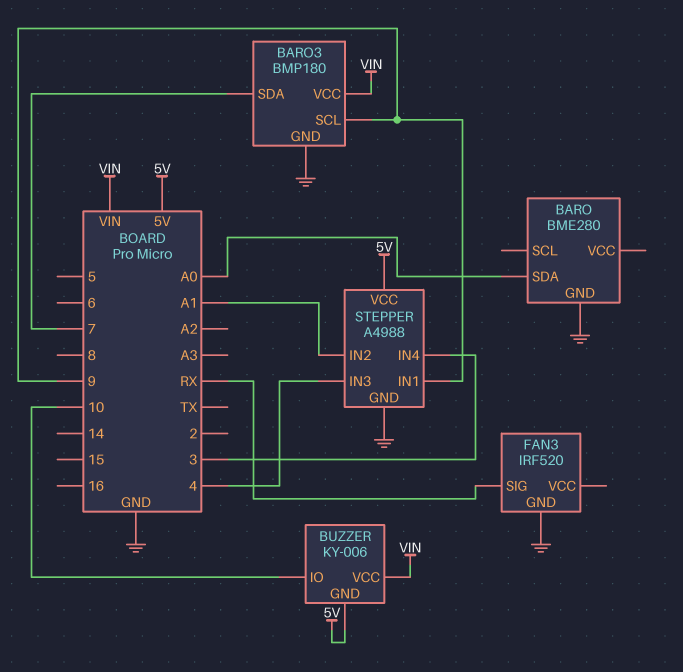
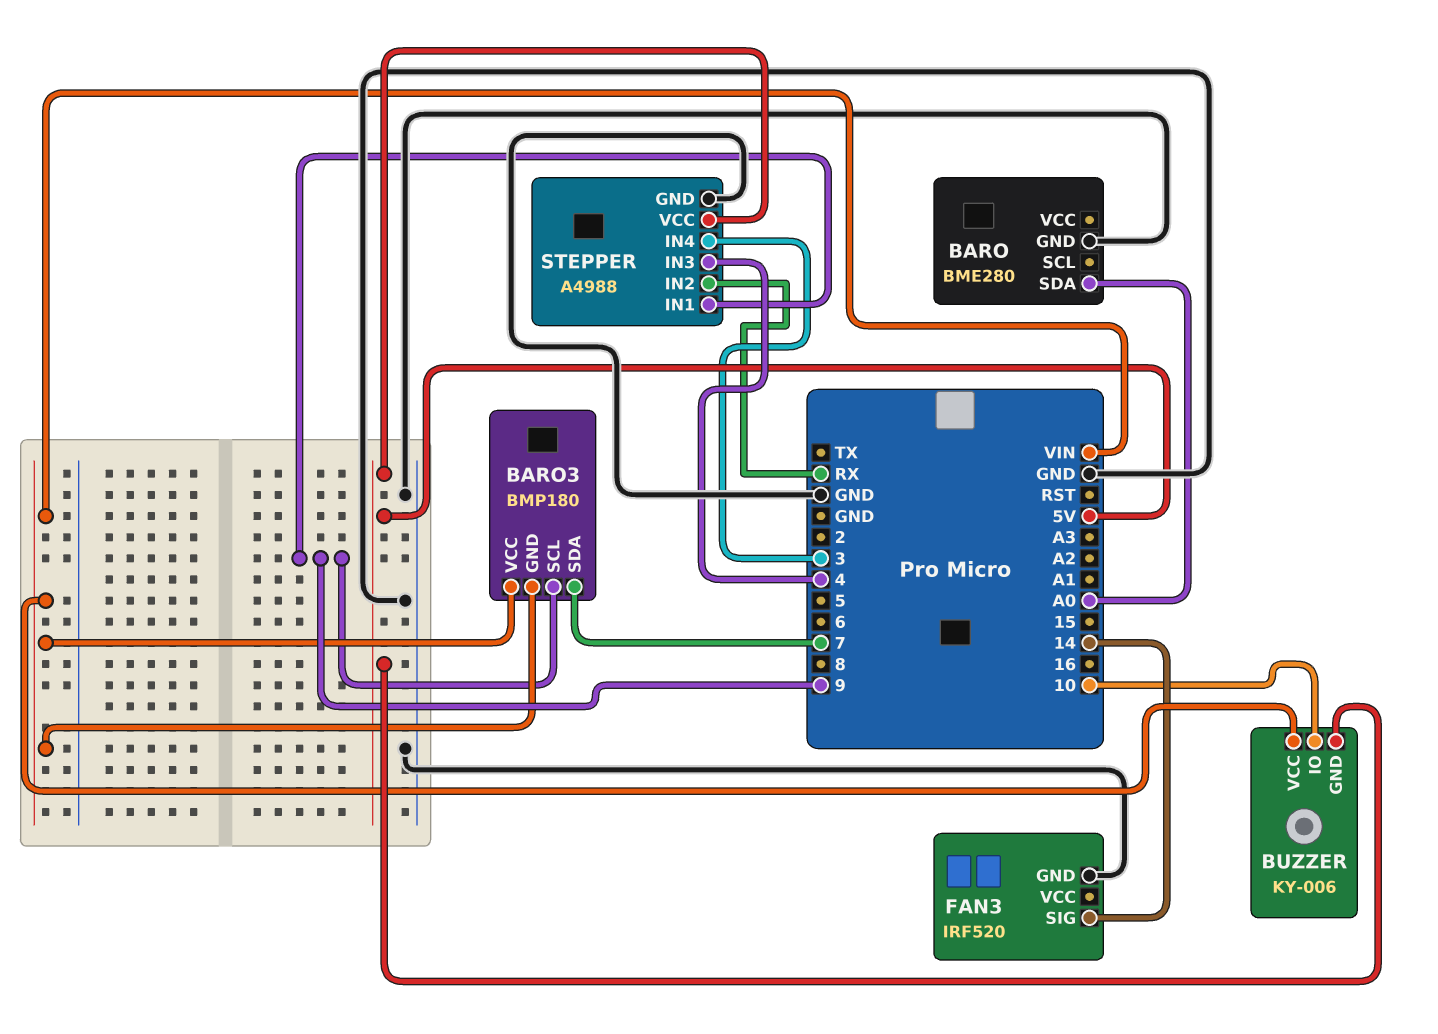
BARO3 pin GND: GND -> VIN
FAN3 pin SIG: RX -> 14
STEPPER pin IN2: A1 -> RX

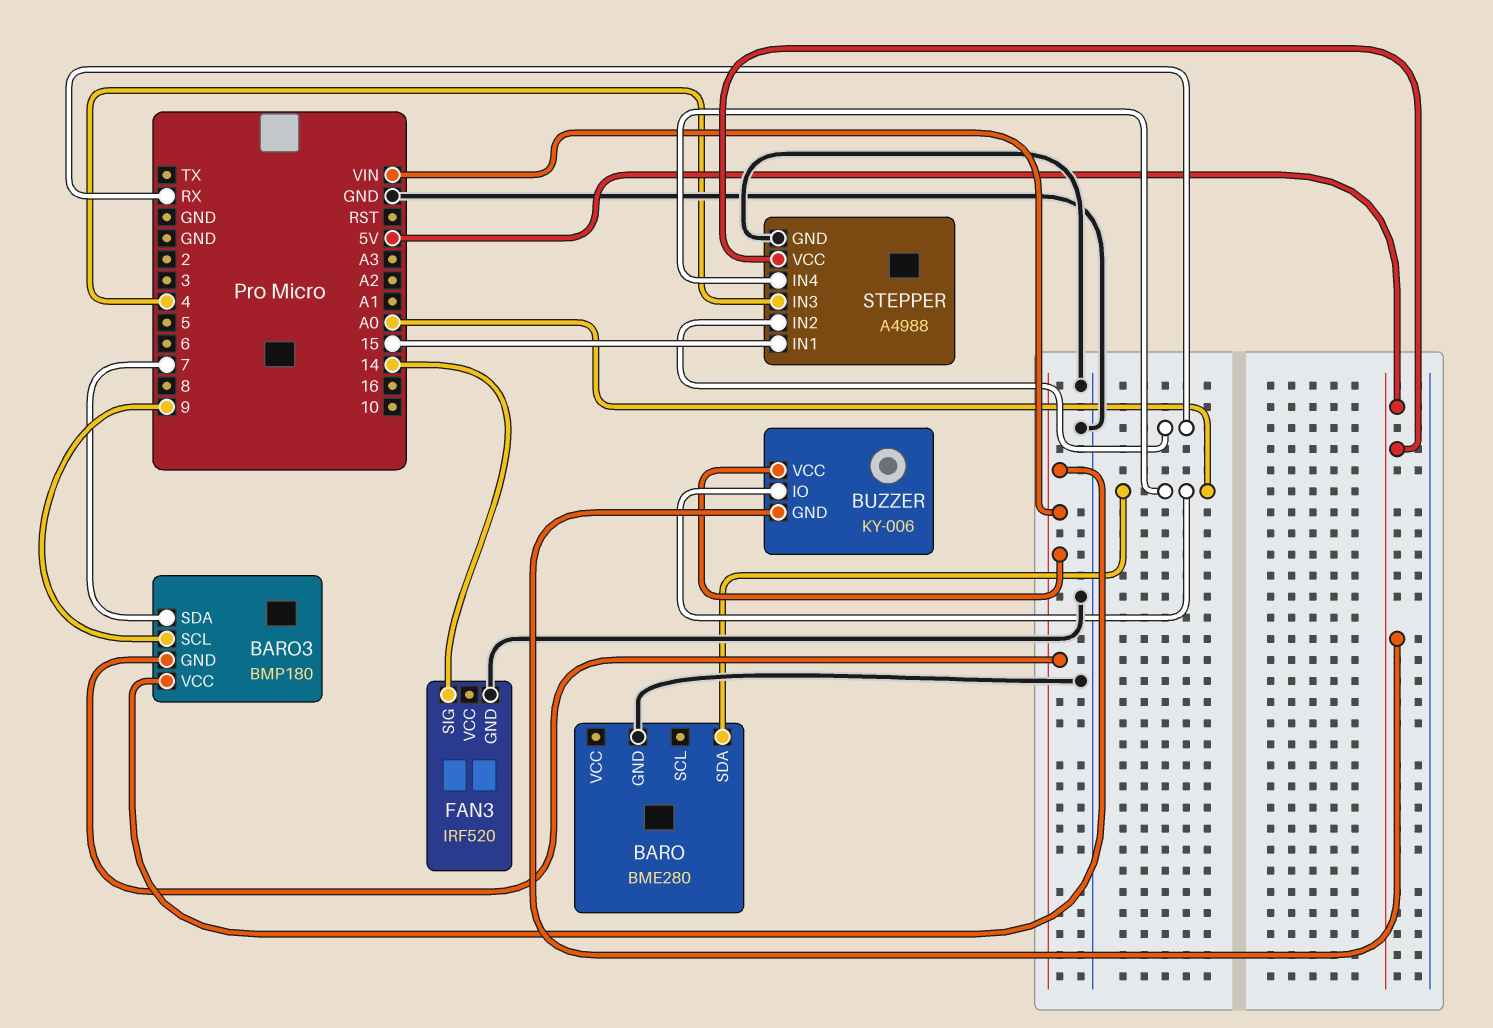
BUZZER pin IO: 10 -> A0
STEPPER pin IN1: 9 -> 15
STEPPER pin IN4: 3 -> A0

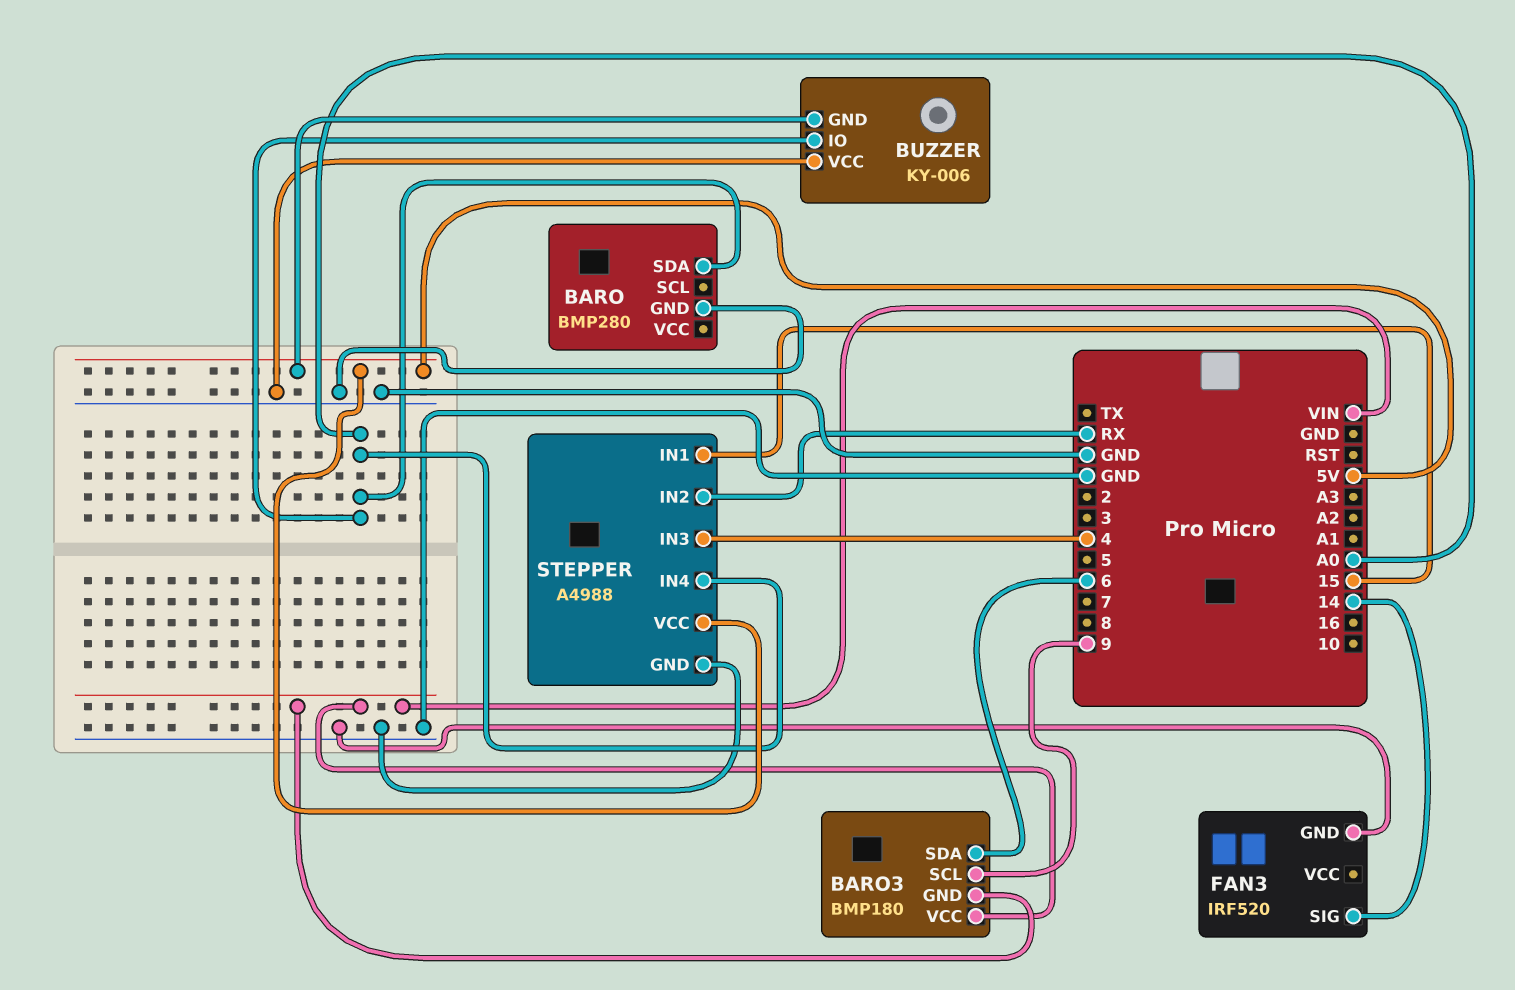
BARO: BME280 -> BMP280
BARO3 pin SDA: 7 -> 6
BUZZER pin VCC: VIN -> GND

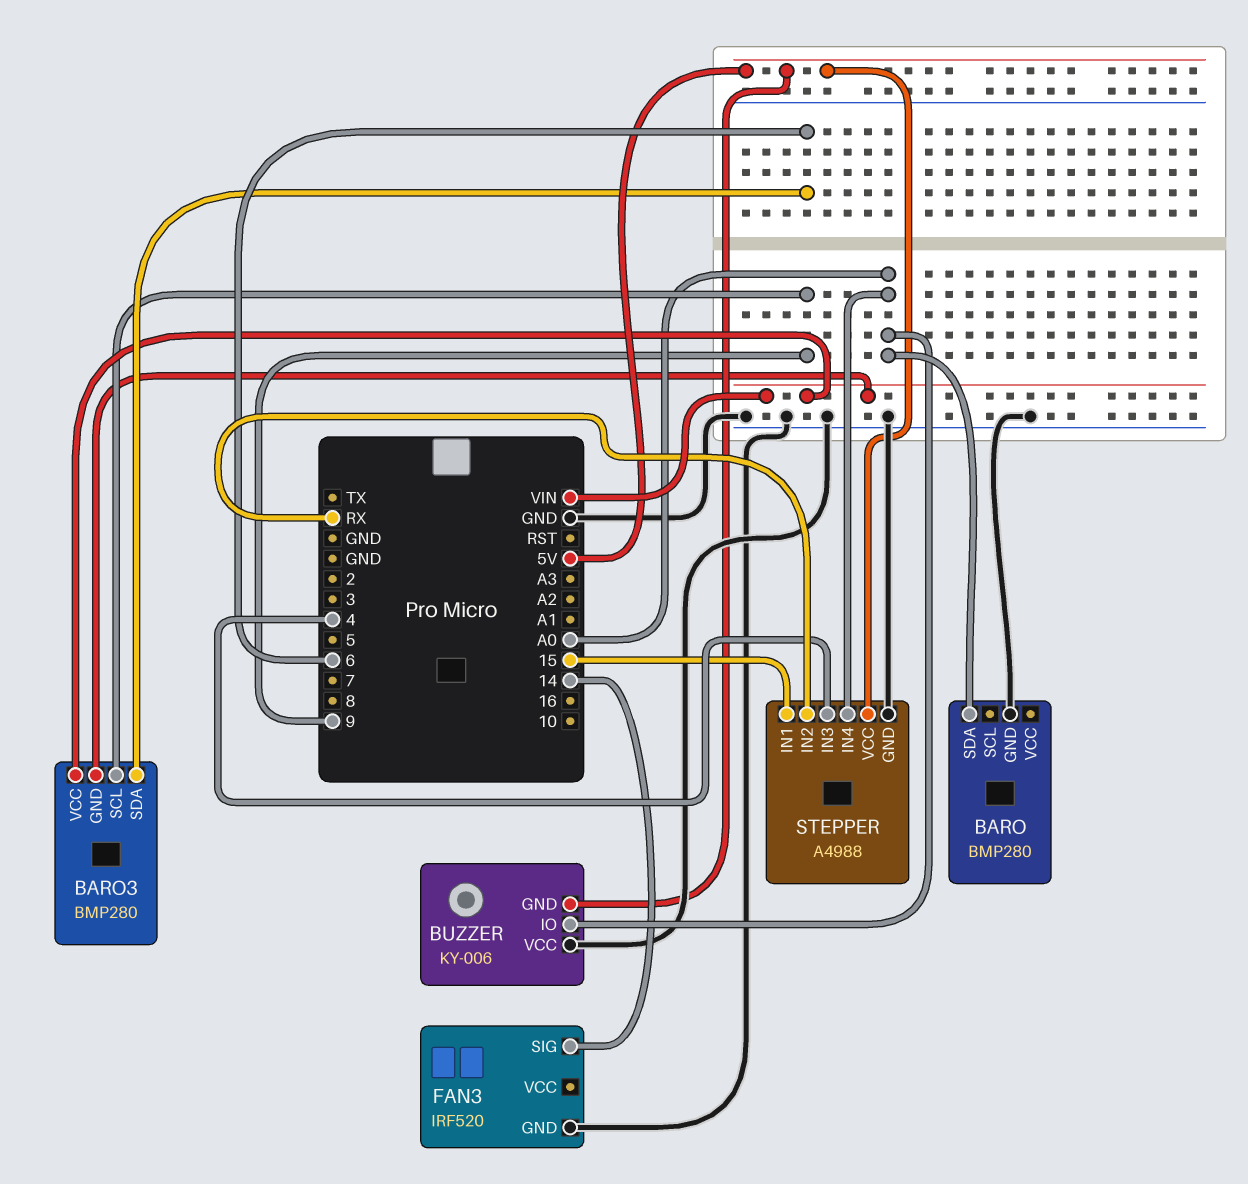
BARO3: BMP180 -> BMP280

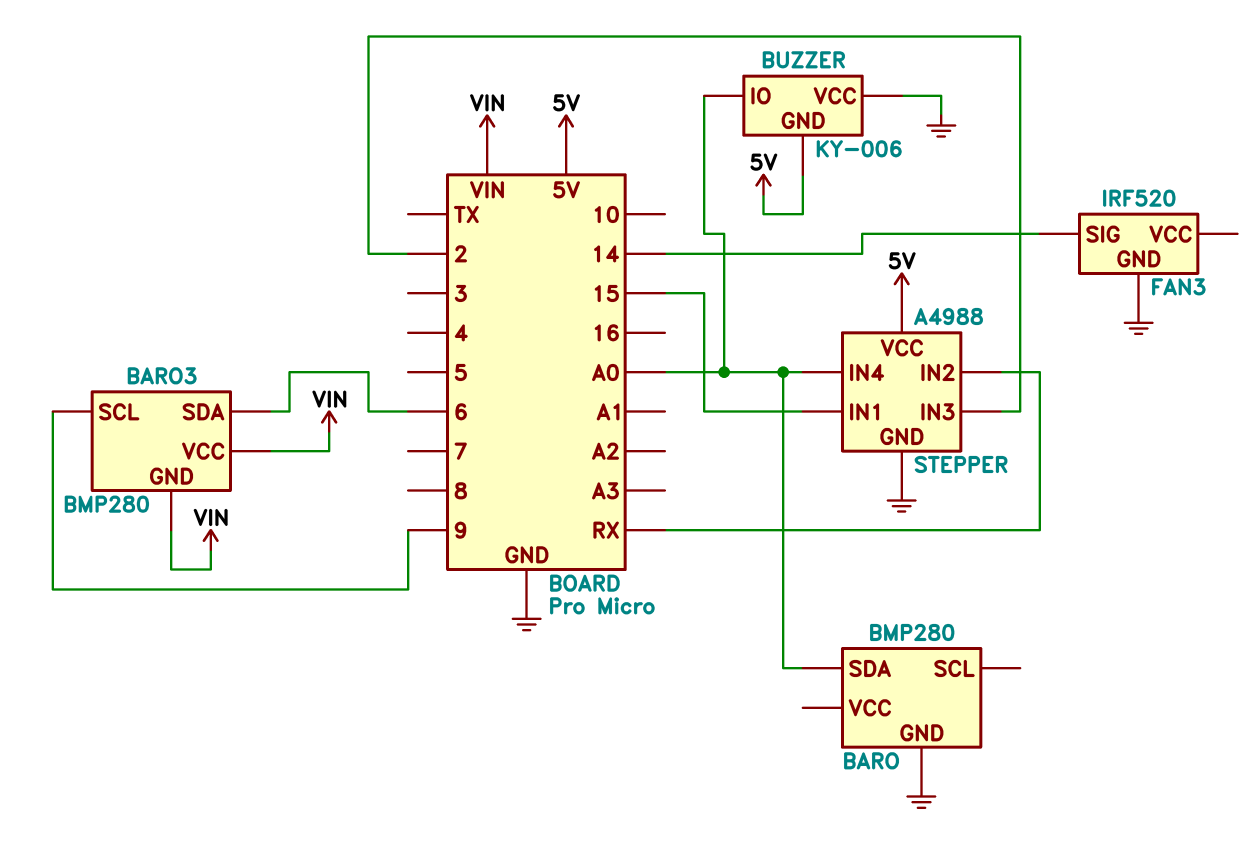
STEPPER pin IN3: 4 -> 2

